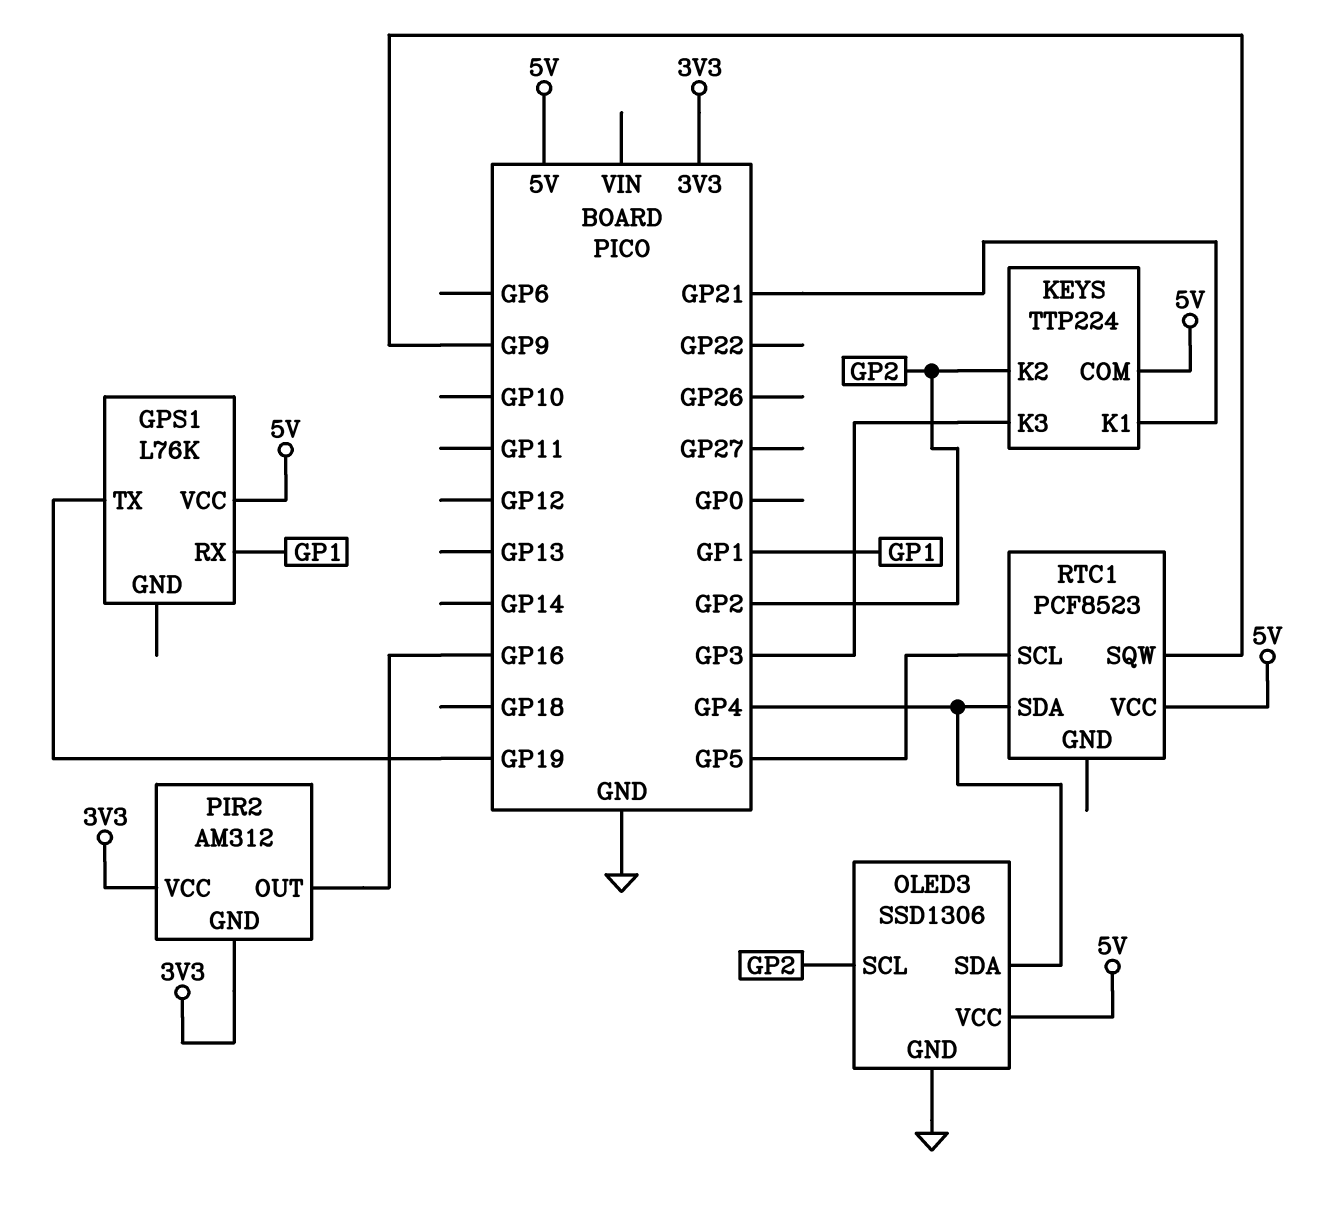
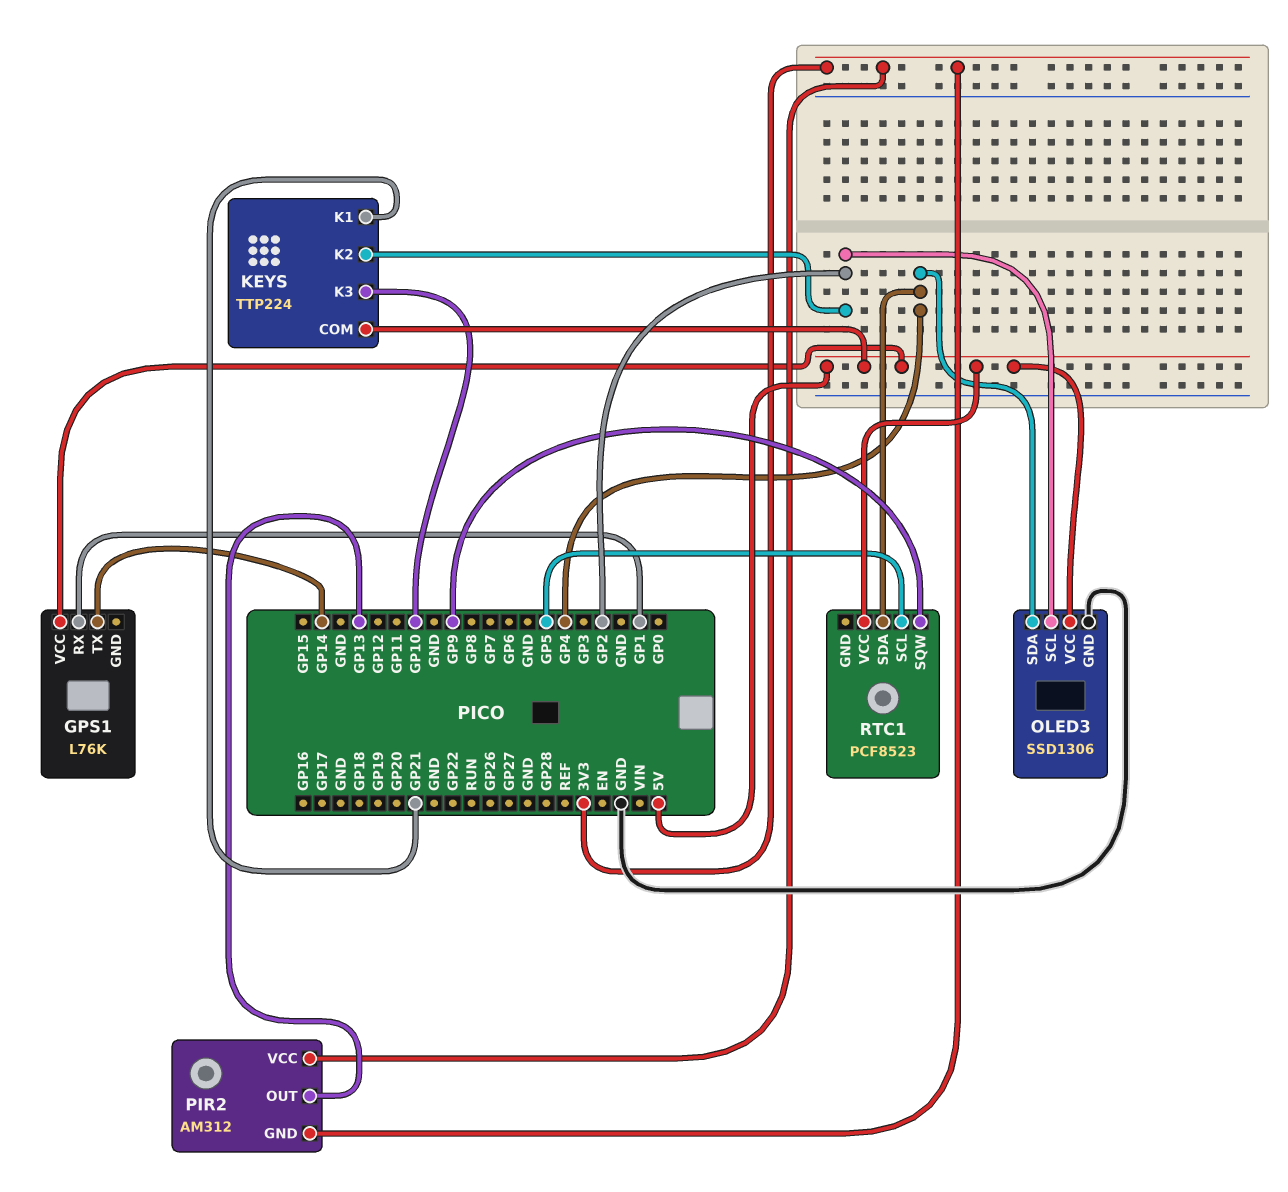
GPS1 pin TX: GP19 -> GP14
KEYS pin K3: GP3 -> GP10
PIR2 pin OUT: GP16 -> GP13

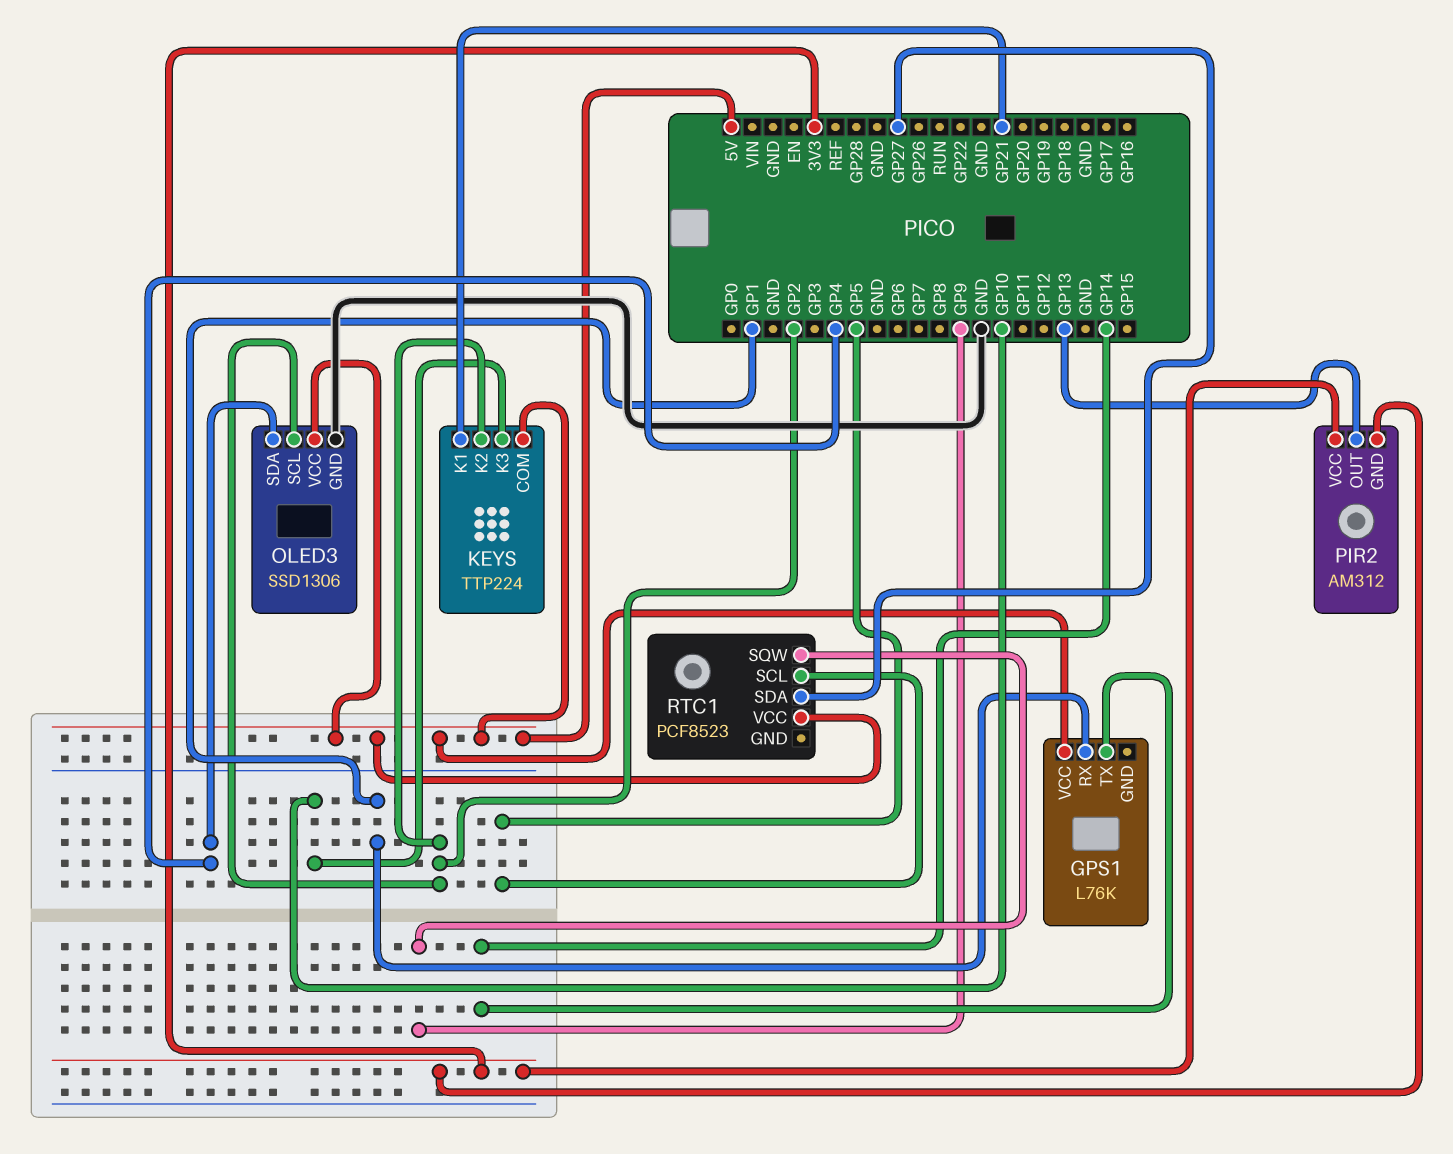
RTC1 pin SDA: GP4 -> GP27

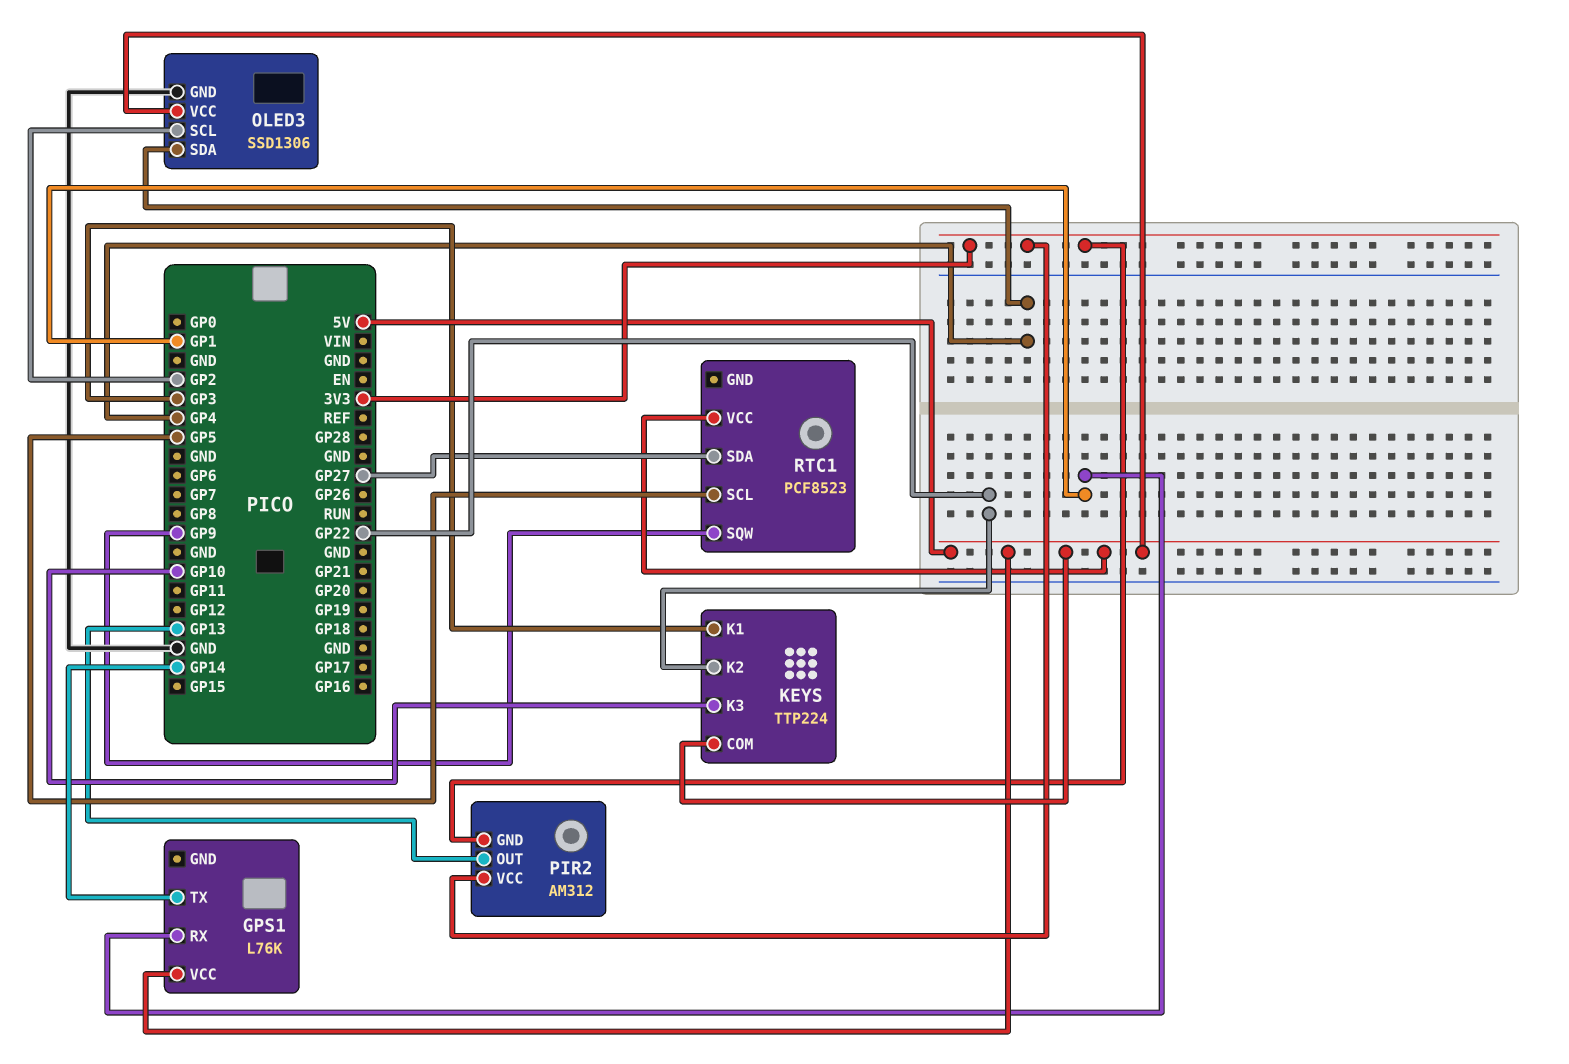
KEYS pin K1: GP21 -> GP3
KEYS pin K2: GP2 -> GP22

